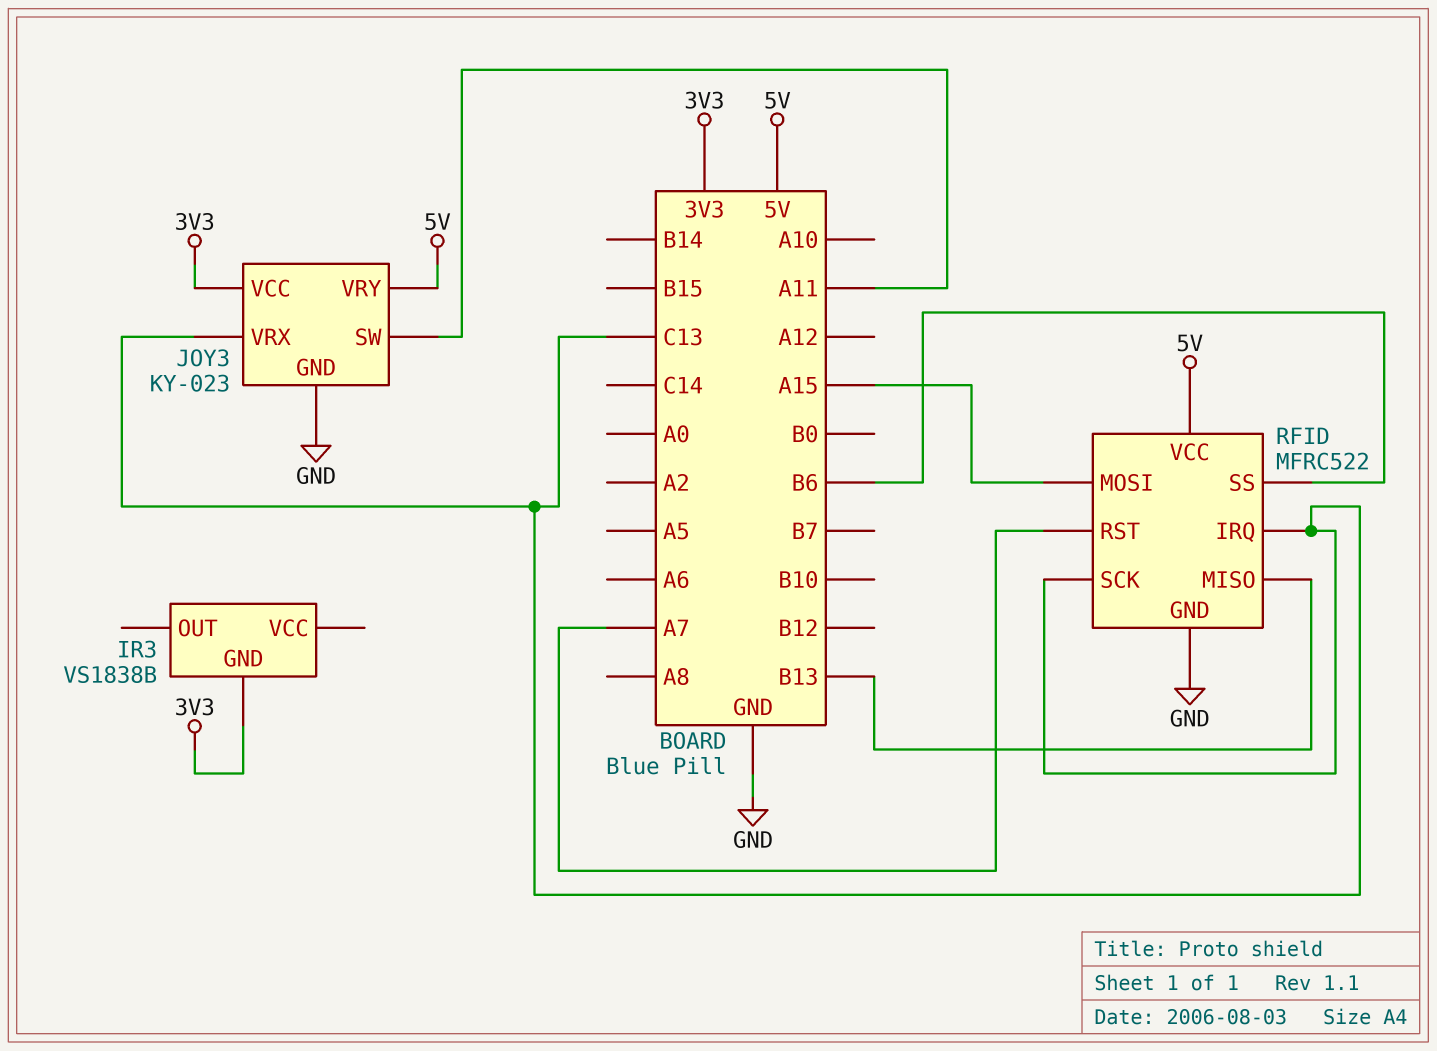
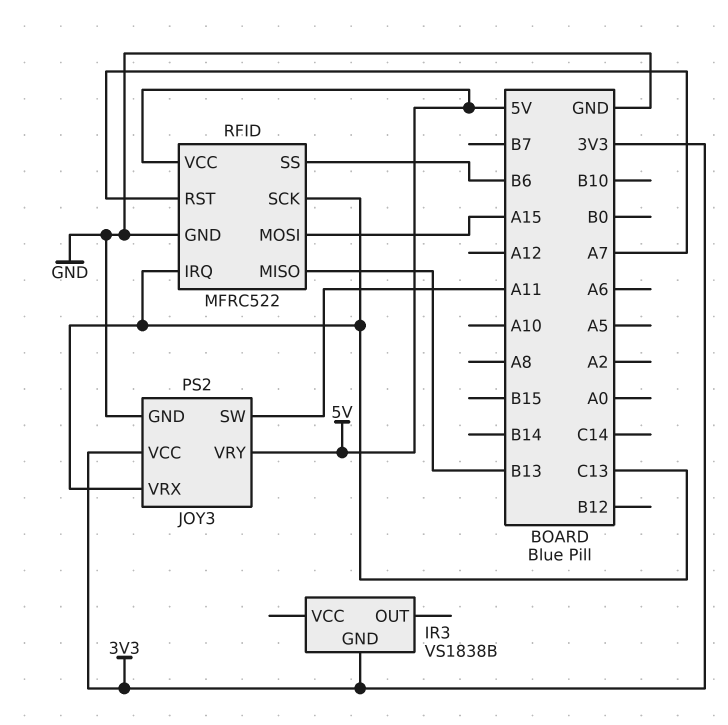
JOY3: KY-023 -> PS2

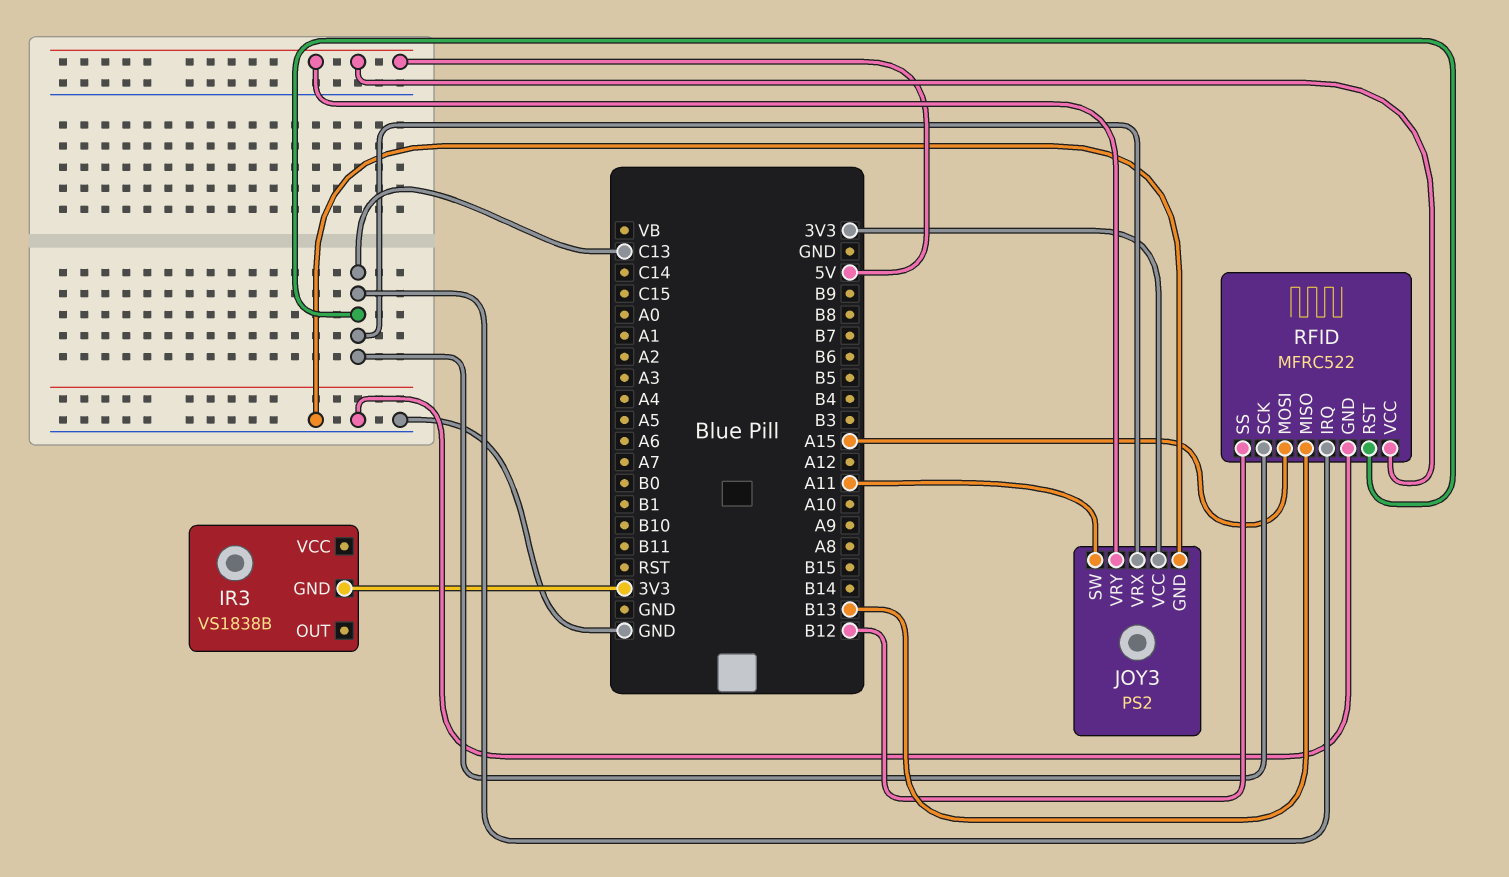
RFID pin RST: A7 -> C13
RFID pin SS: B6 -> B12

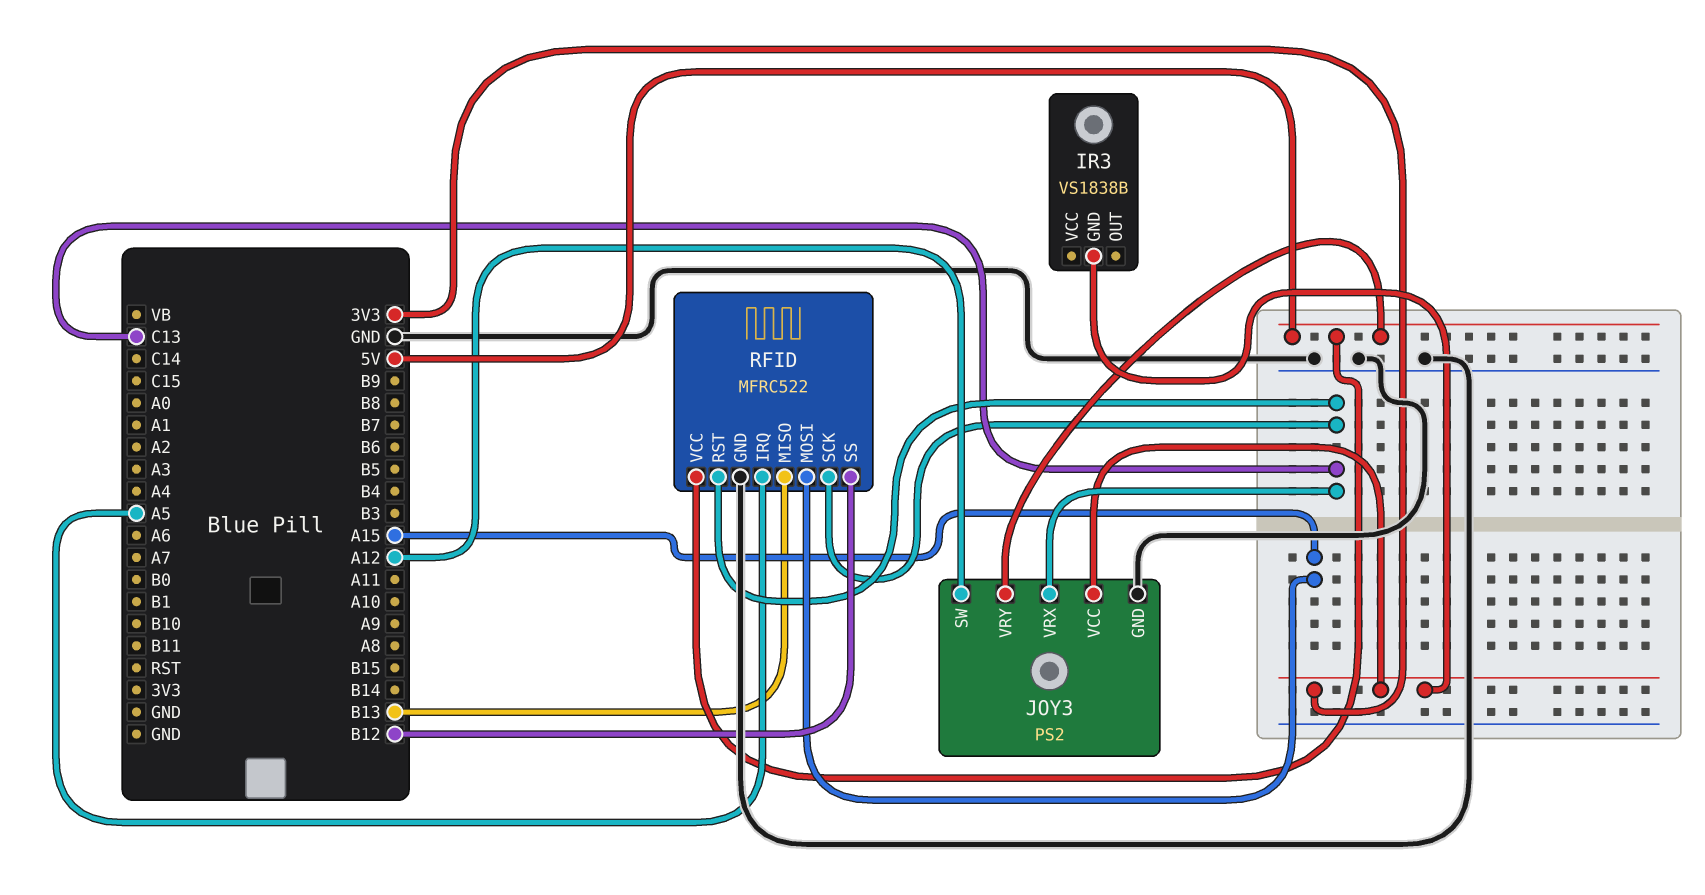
JOY3 pin SW: A11 -> A12
RFID pin IRQ: C13 -> A5

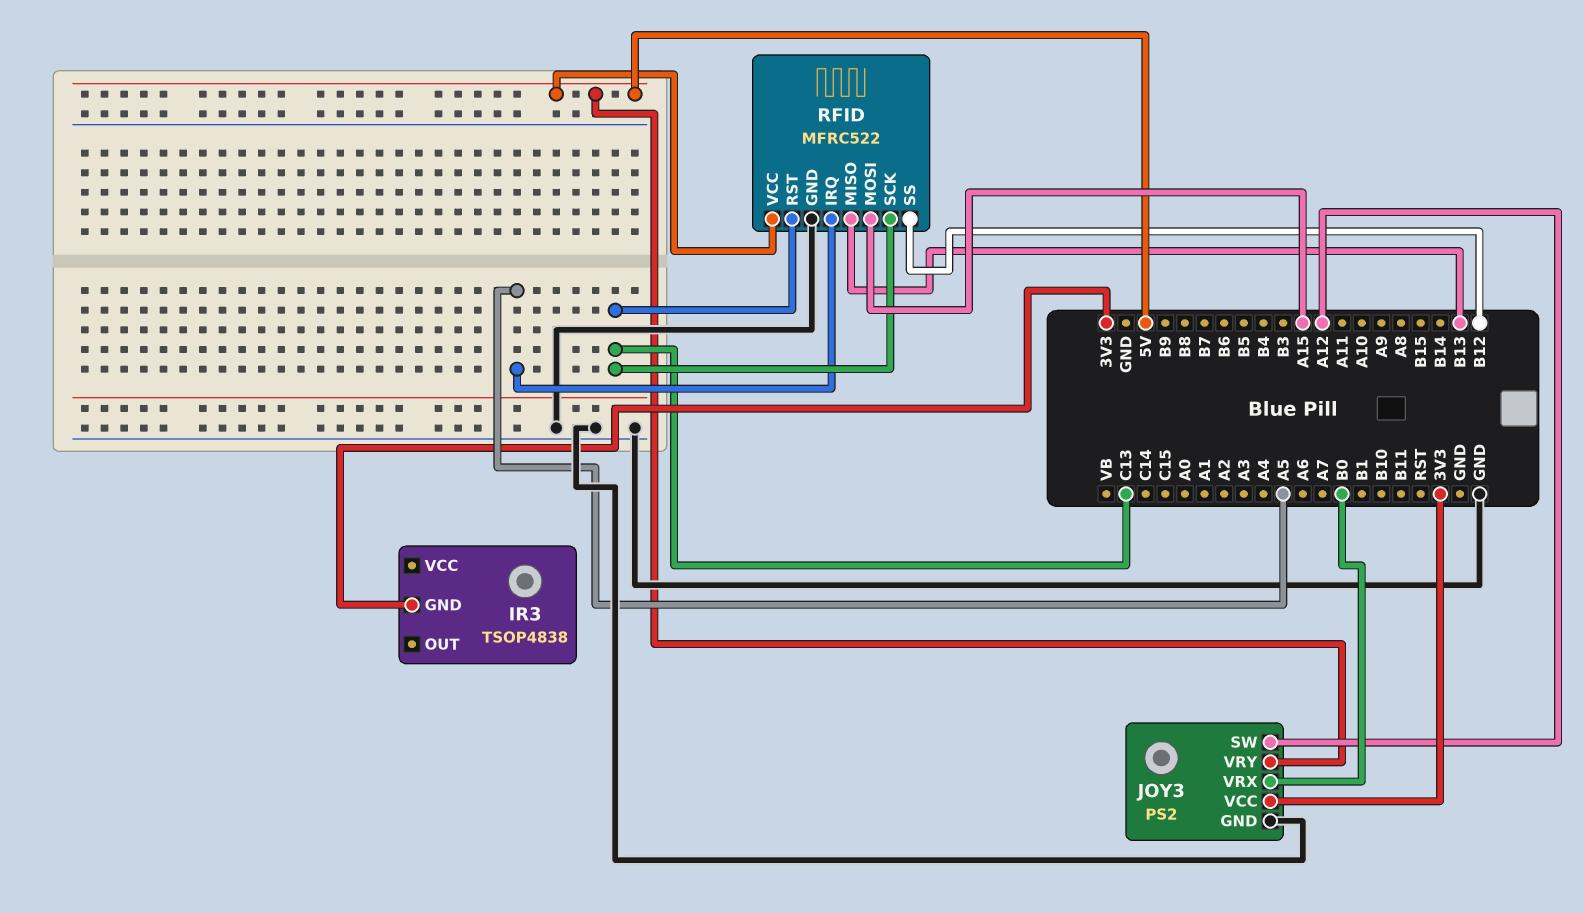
IR3: VS1838B -> TSOP4838
JOY3 pin VRX: C13 -> B0

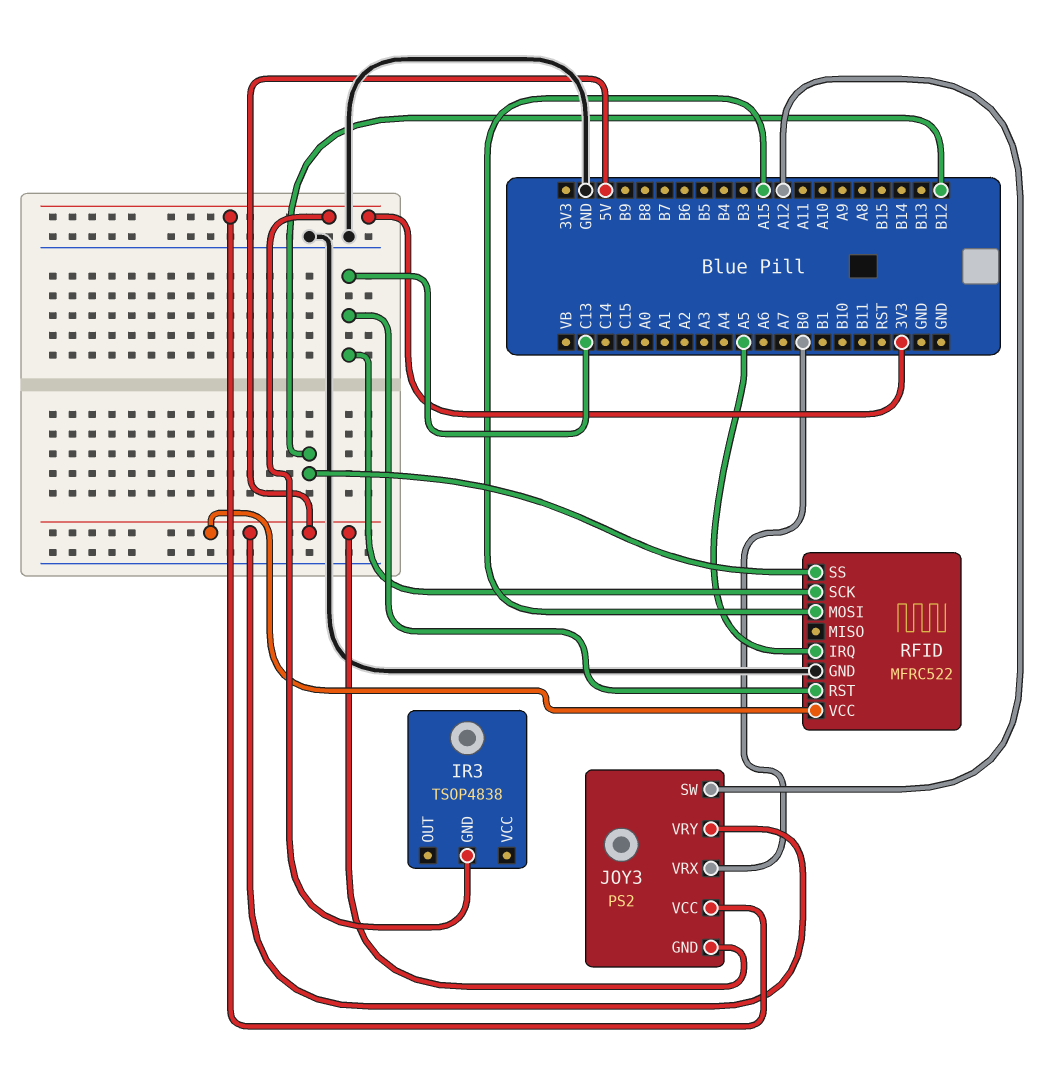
JOY3 pin GND: GND -> 5V
RFID pin MISO: B13 -> none

